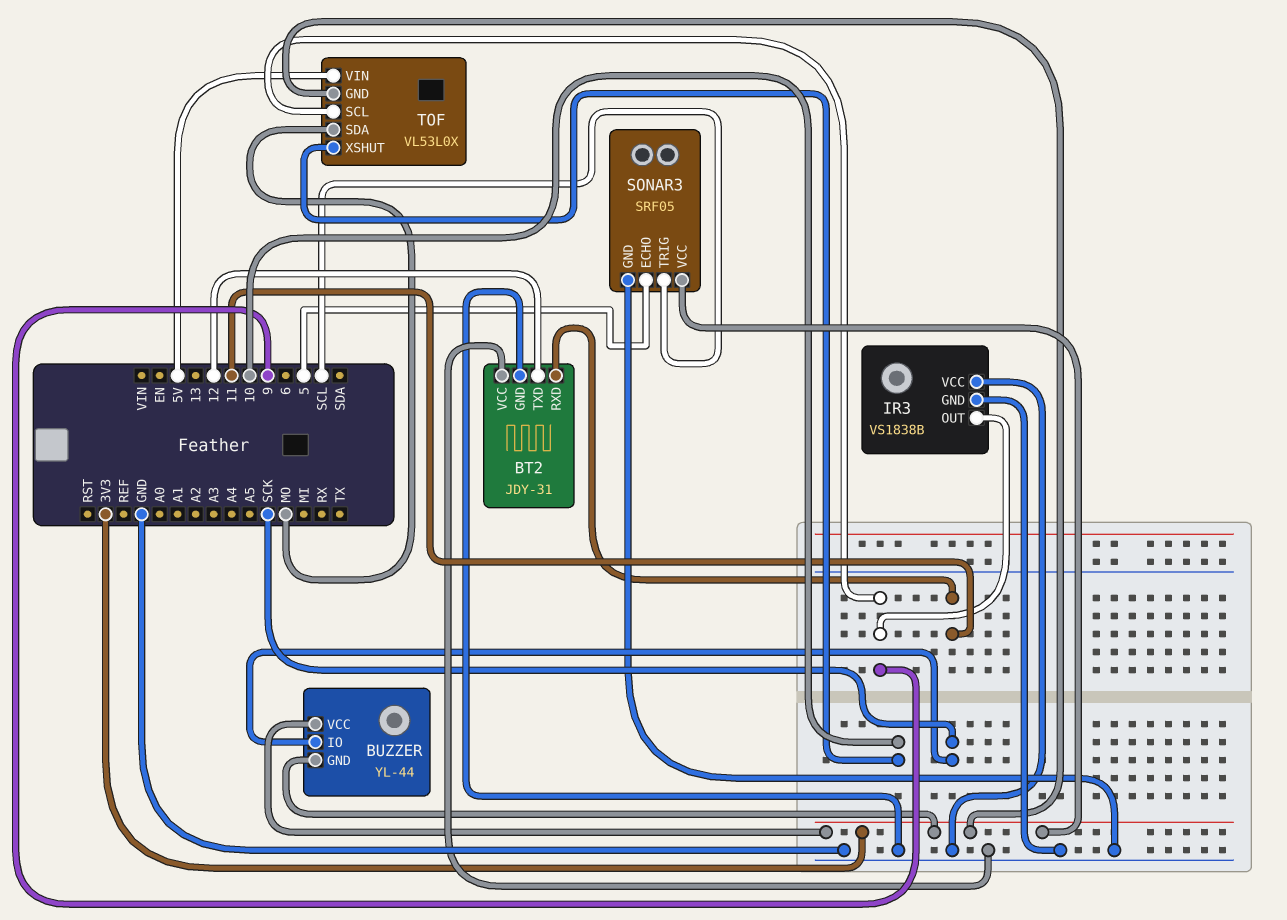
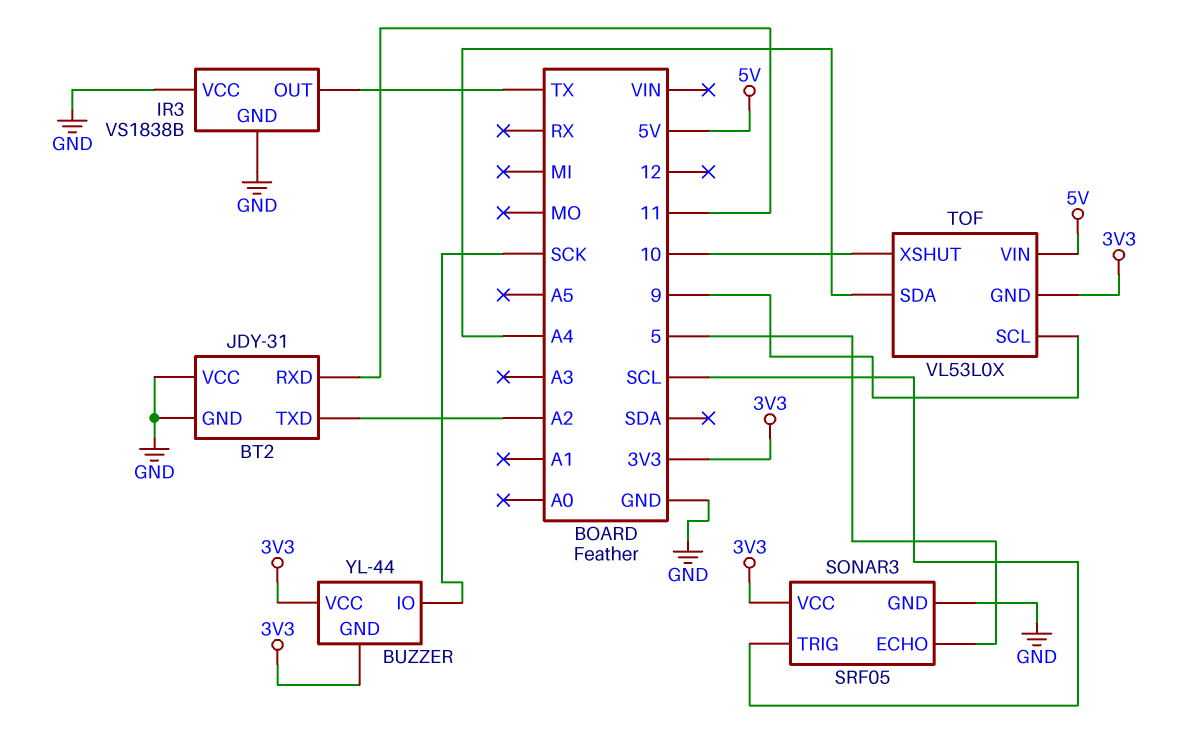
BT2 pin TXD: 12 -> A2
IR3 pin OUT: 9 -> TX
TOF pin SDA: MO -> A4

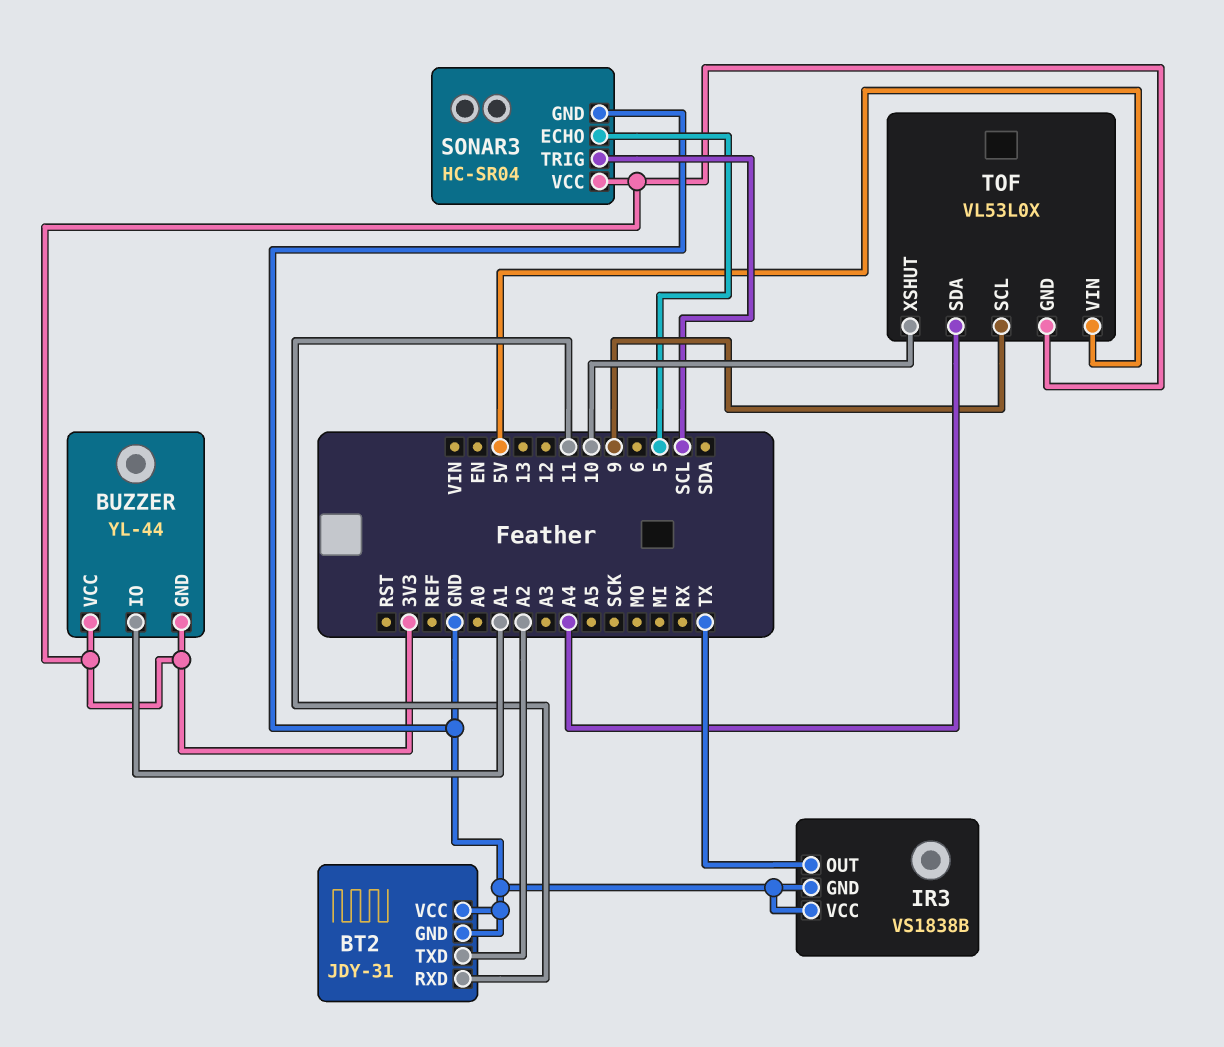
BUZZER pin IO: SCK -> A1
SONAR3: SRF05 -> HC-SR04

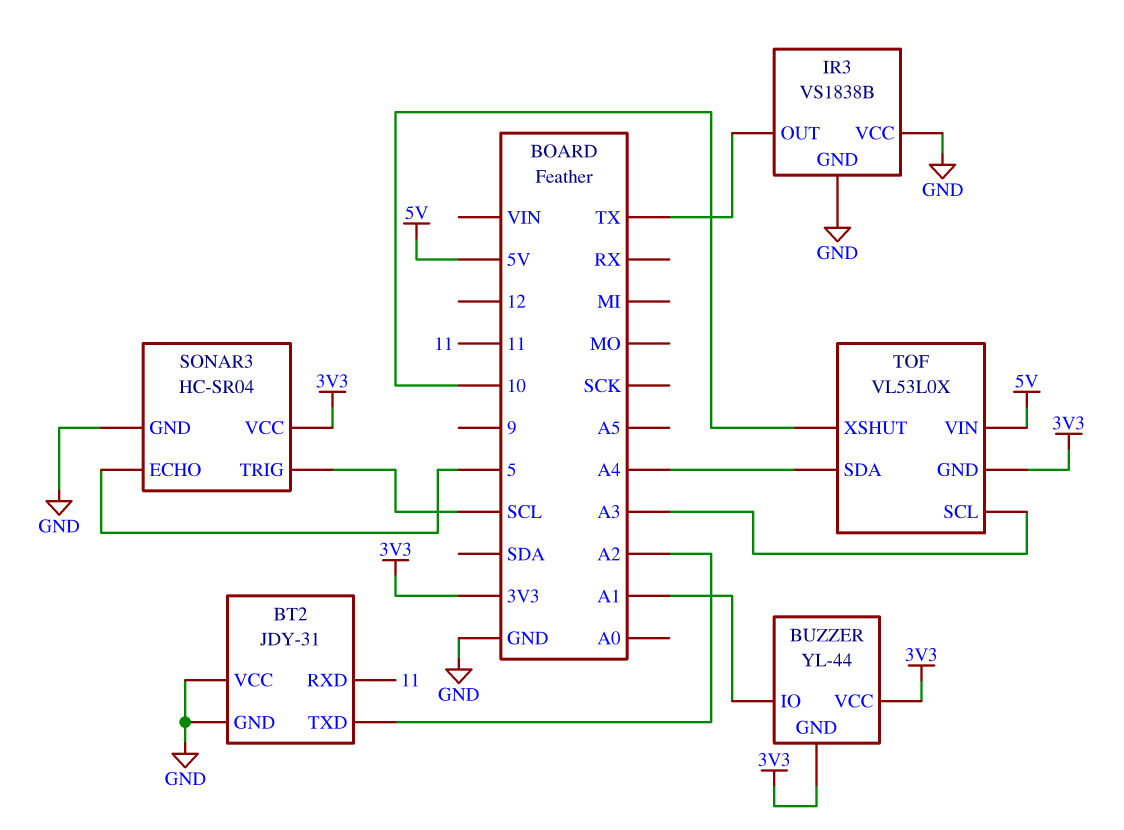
TOF pin SCL: 9 -> A3

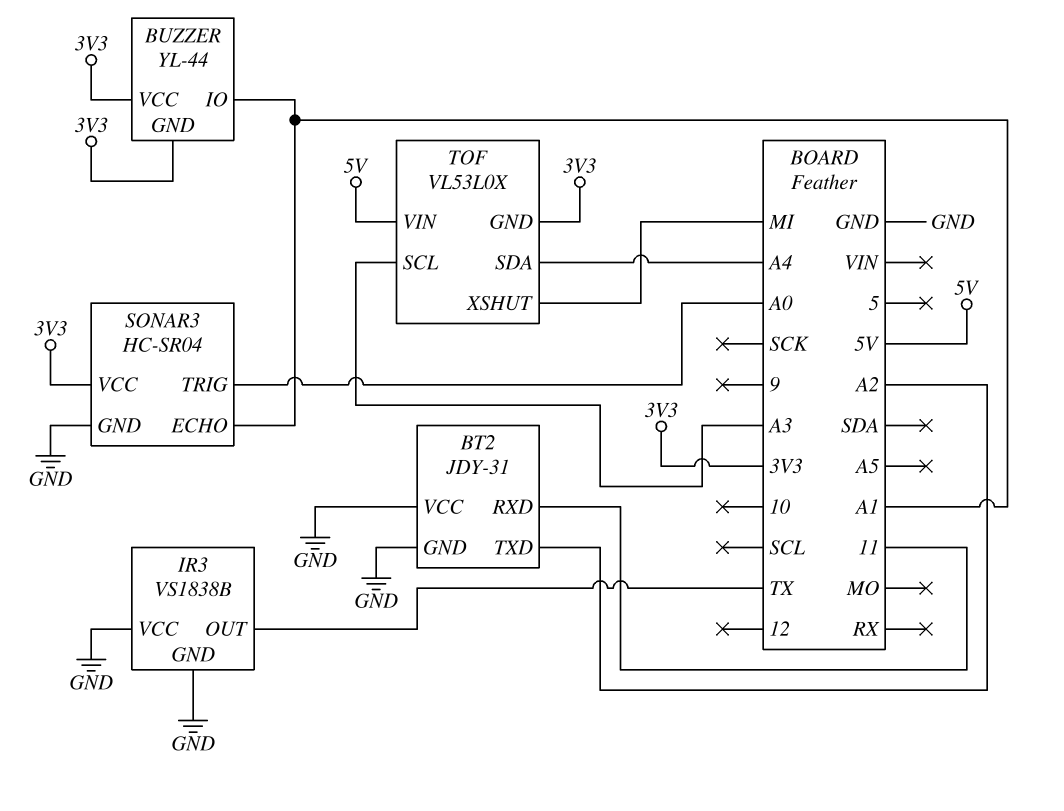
SONAR3 pin ECHO: 5 -> A1
SONAR3 pin TRIG: SCL -> A0
TOF pin XSHUT: 10 -> MI

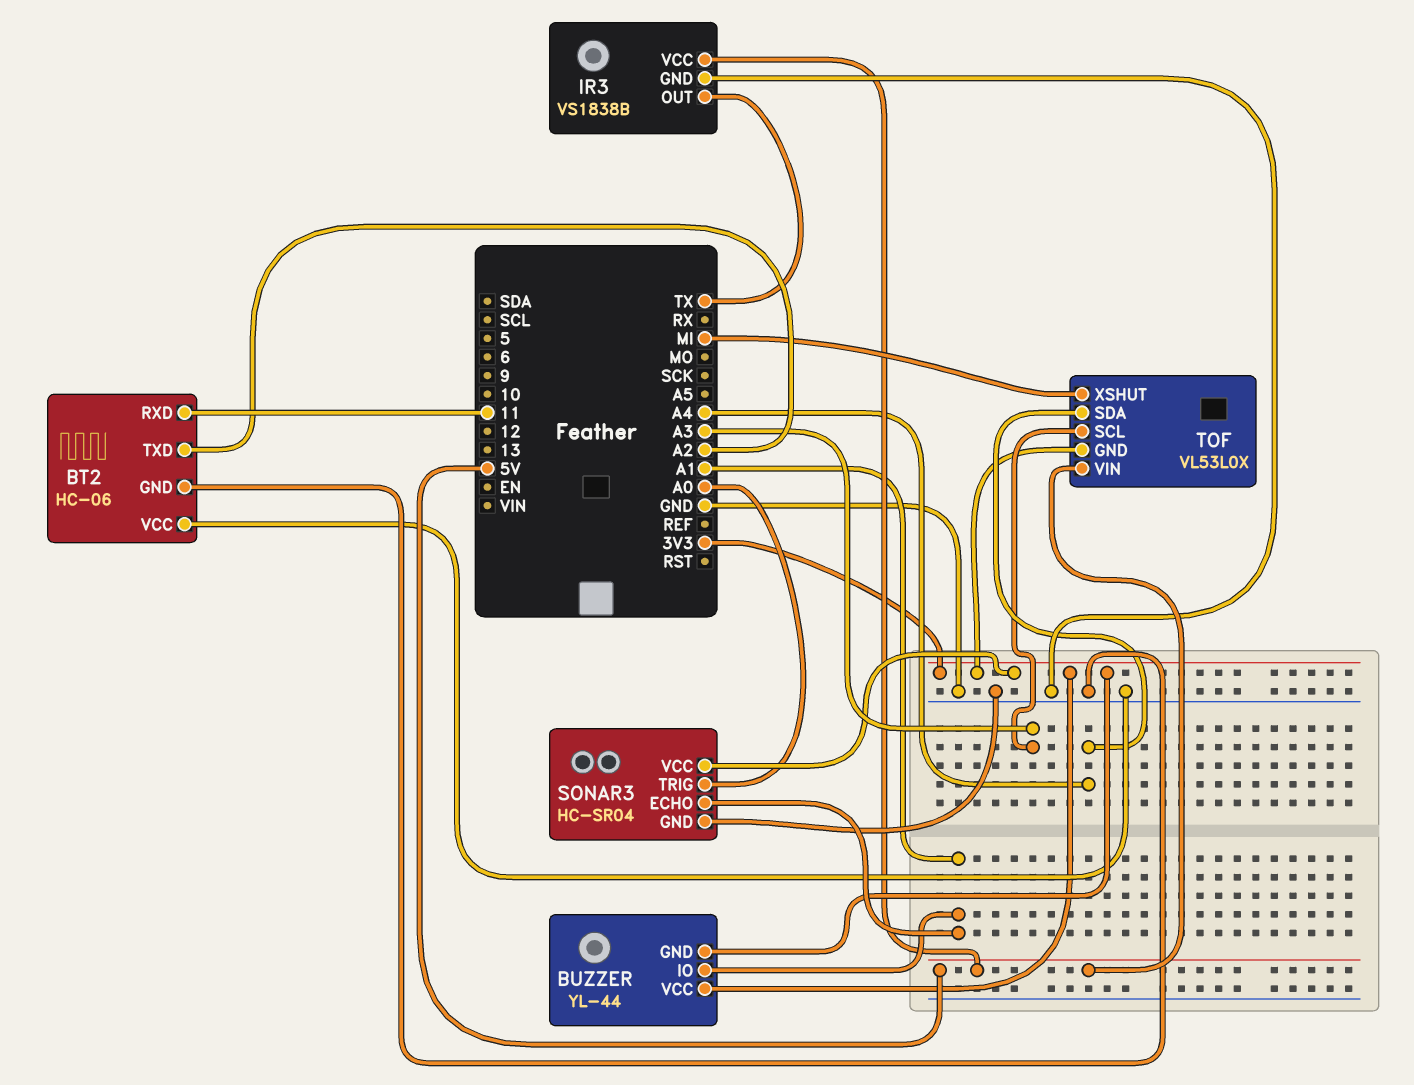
BT2: JDY-31 -> HC-06
IR3 pin VCC: GND -> 5V

